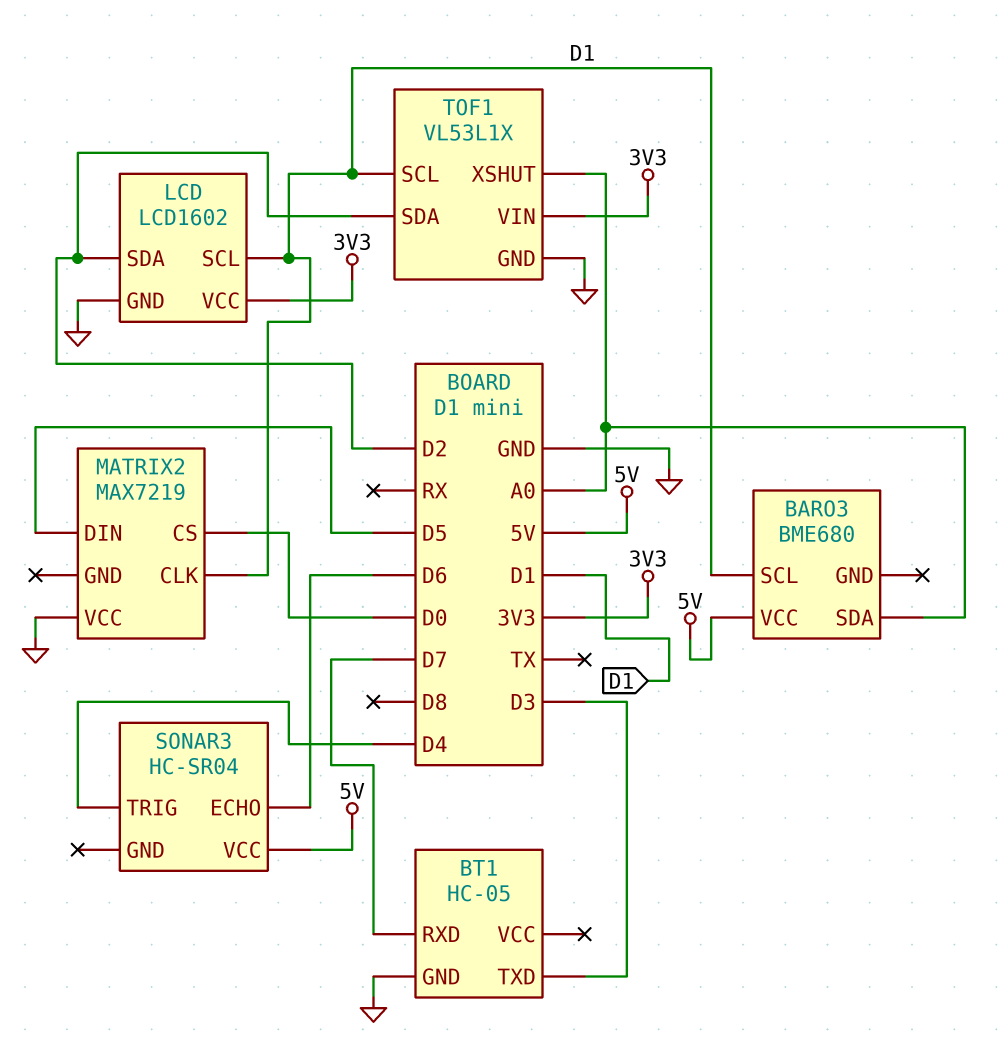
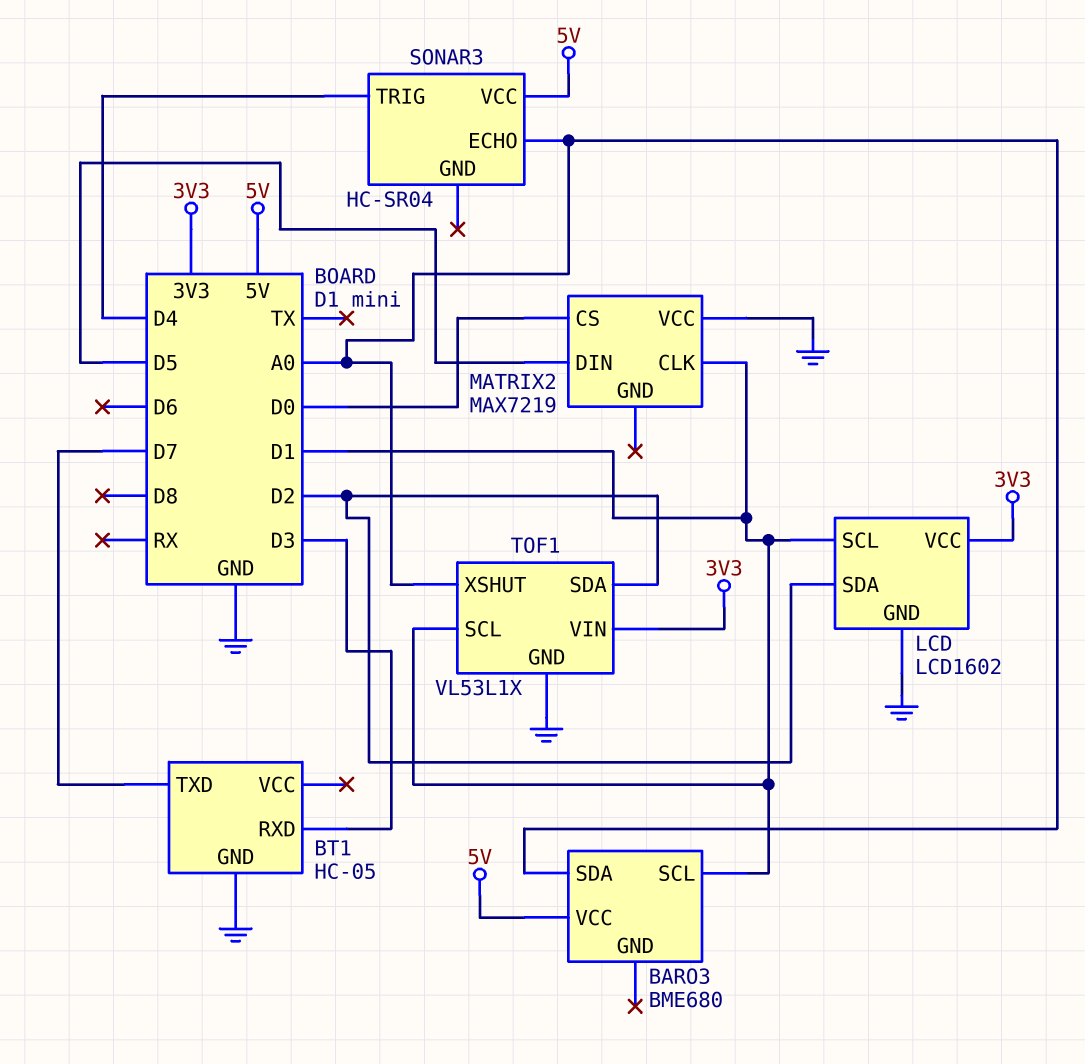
BT1 pin RXD: D7 -> D3
BT1 pin TXD: D3 -> D7
SONAR3 pin ECHO: D6 -> A0

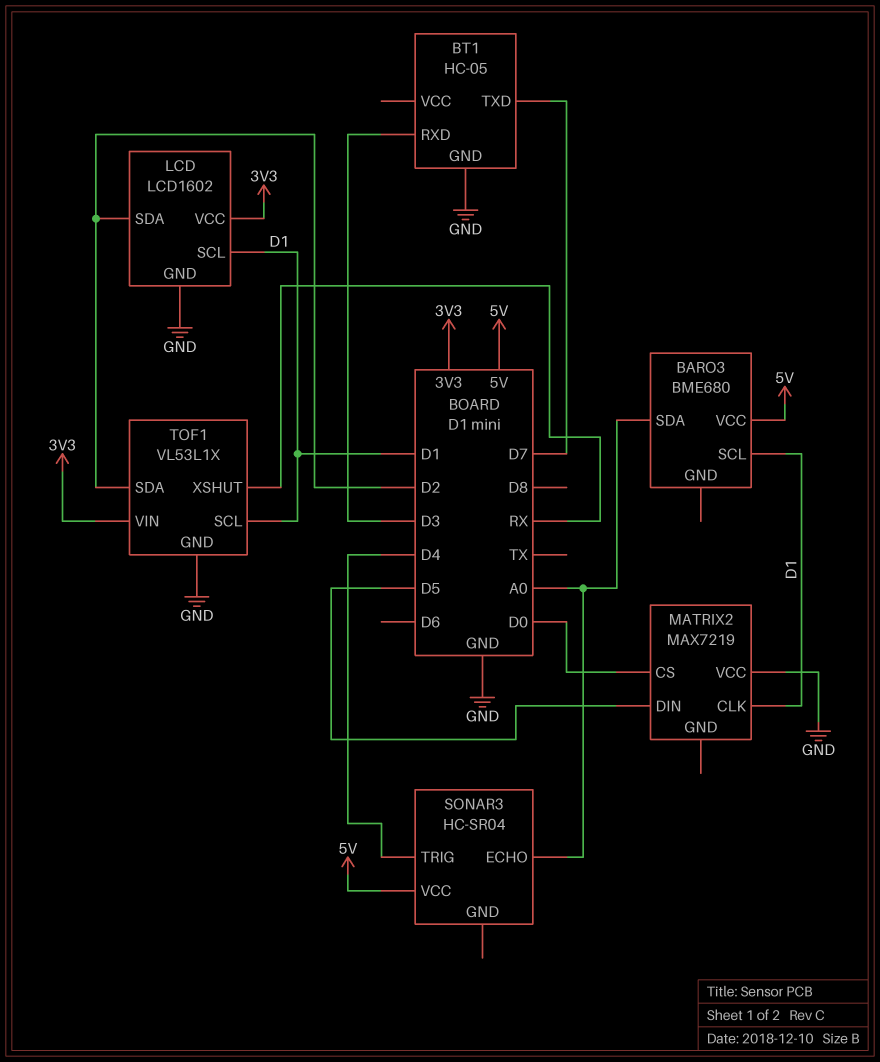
TOF1 pin XSHUT: A0 -> RX

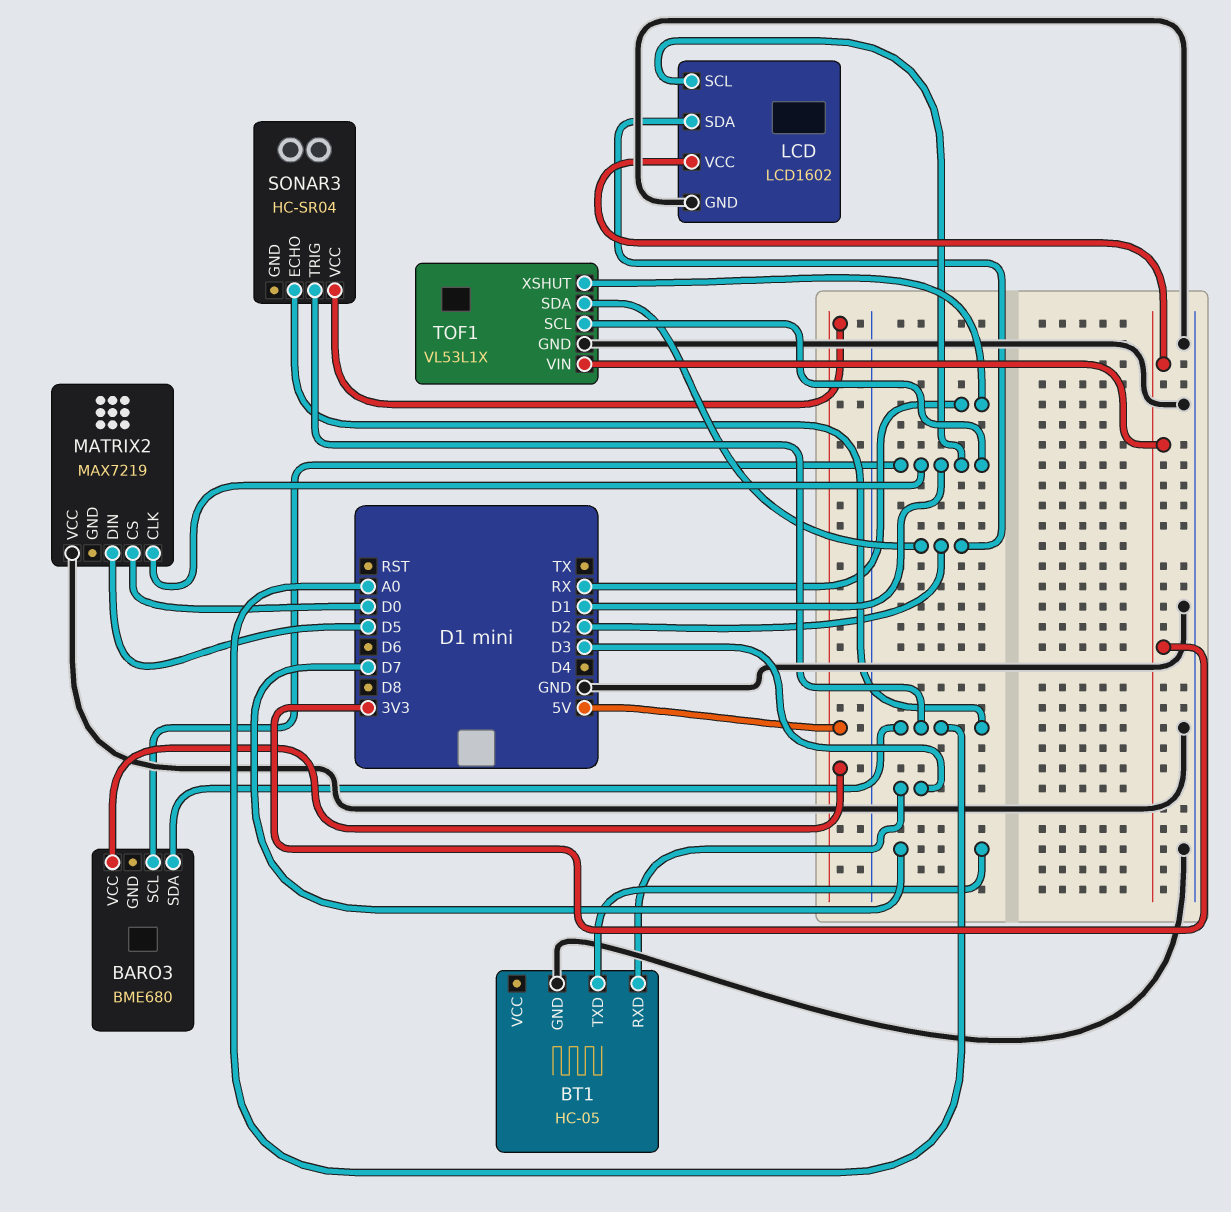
SONAR3 pin TRIG: D4 -> A0

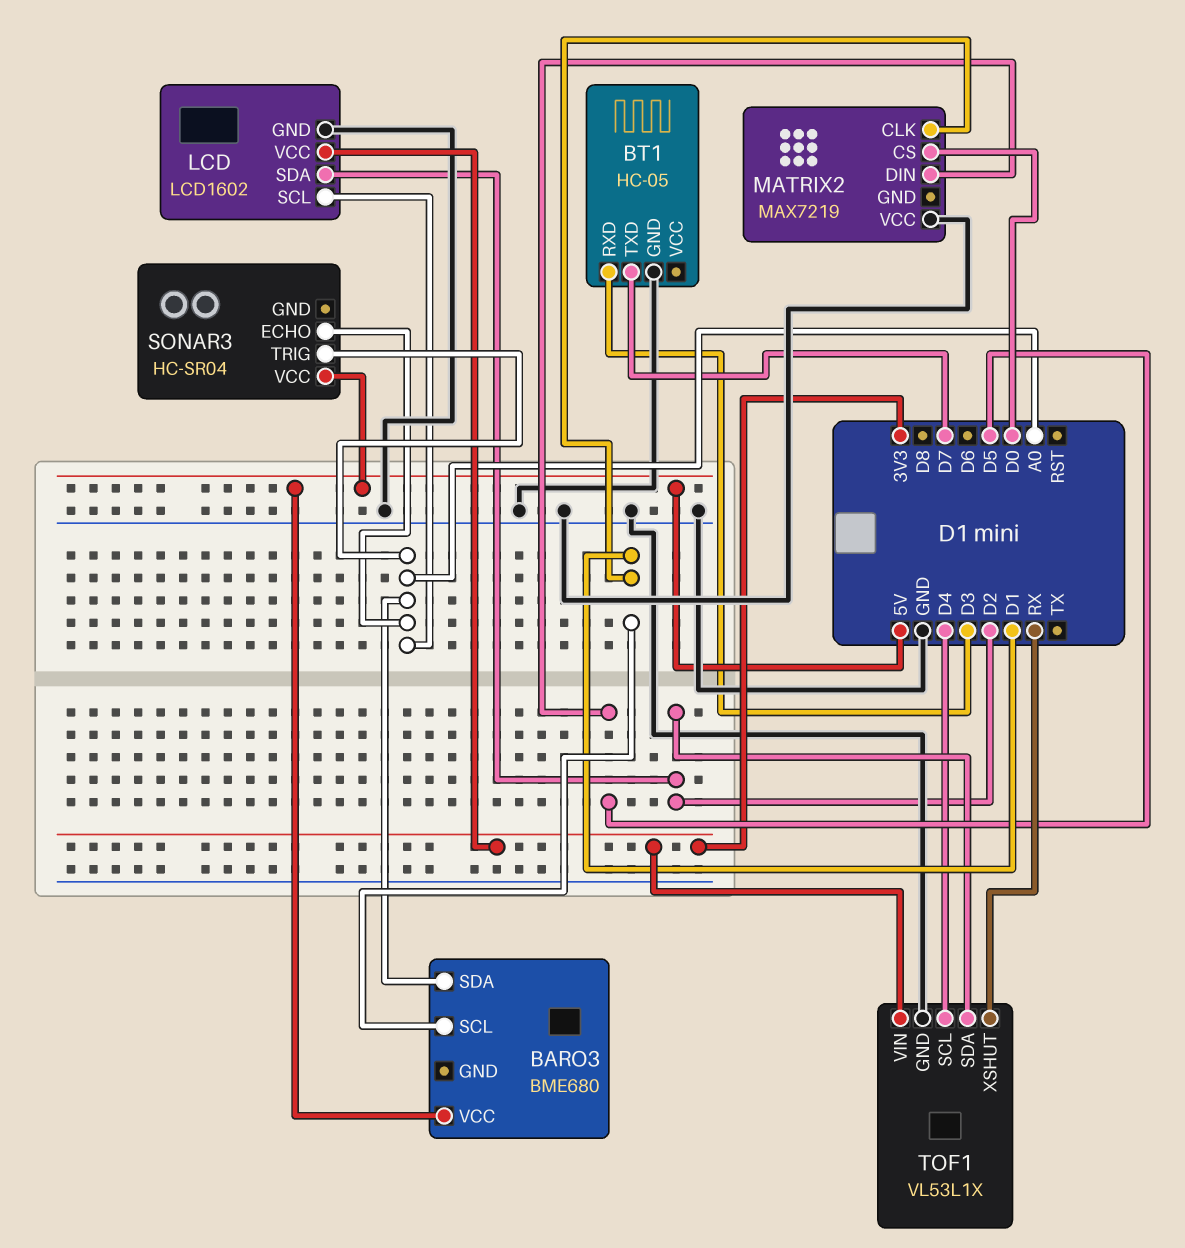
LCD pin SCL: D1 -> A0
TOF1 pin SCL: D1 -> D4

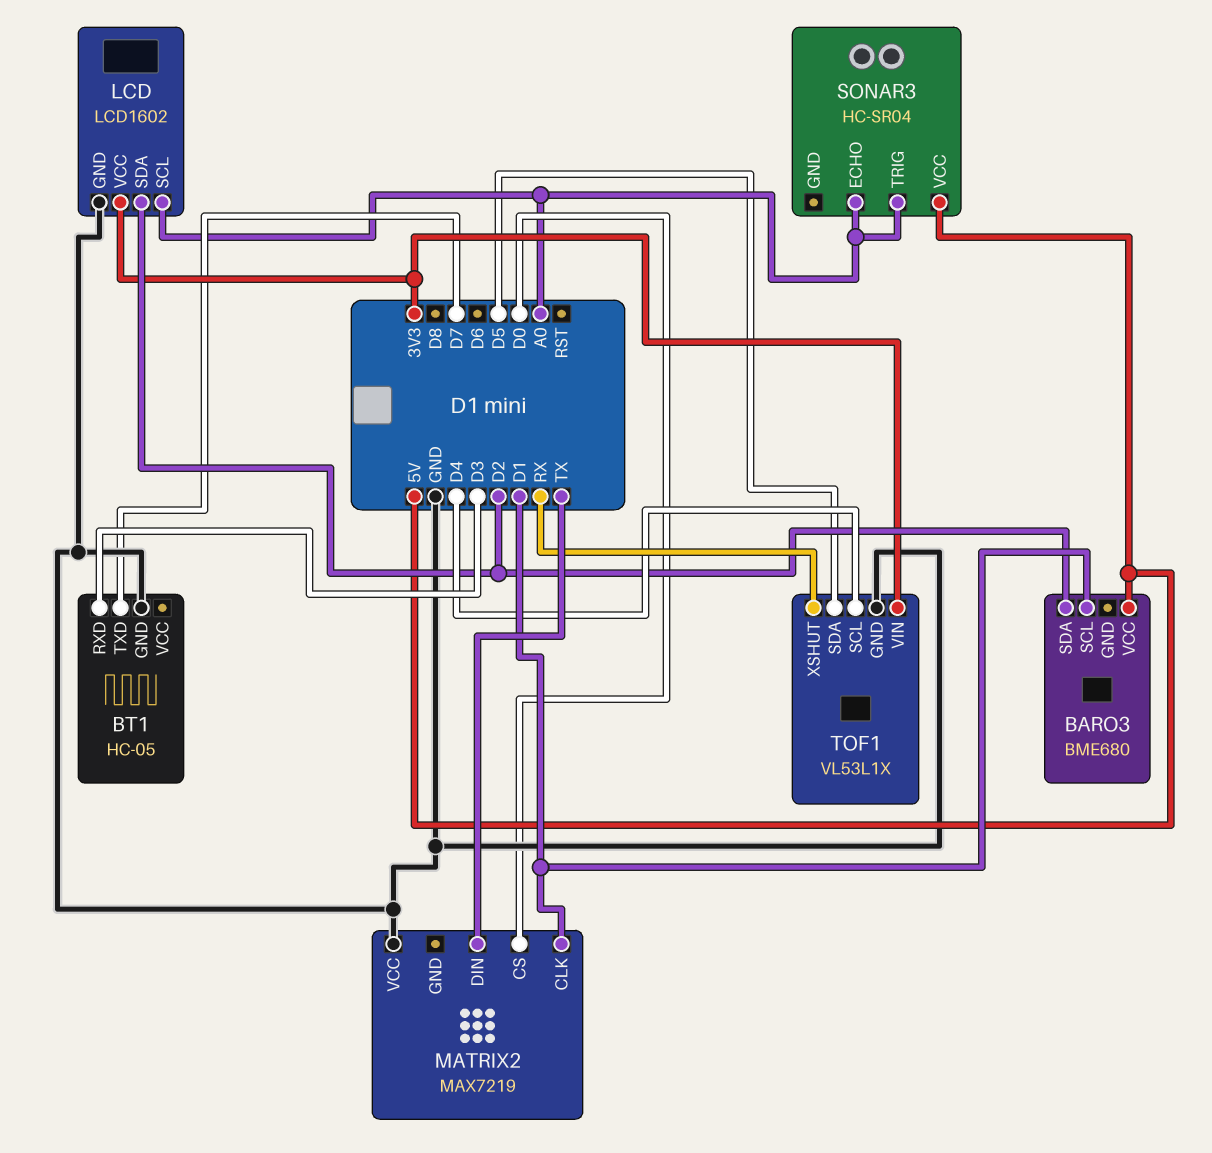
BARO3 pin SDA: A0 -> D2
MATRIX2 pin DIN: D5 -> TX
TOF1 pin SDA: D2 -> D5

